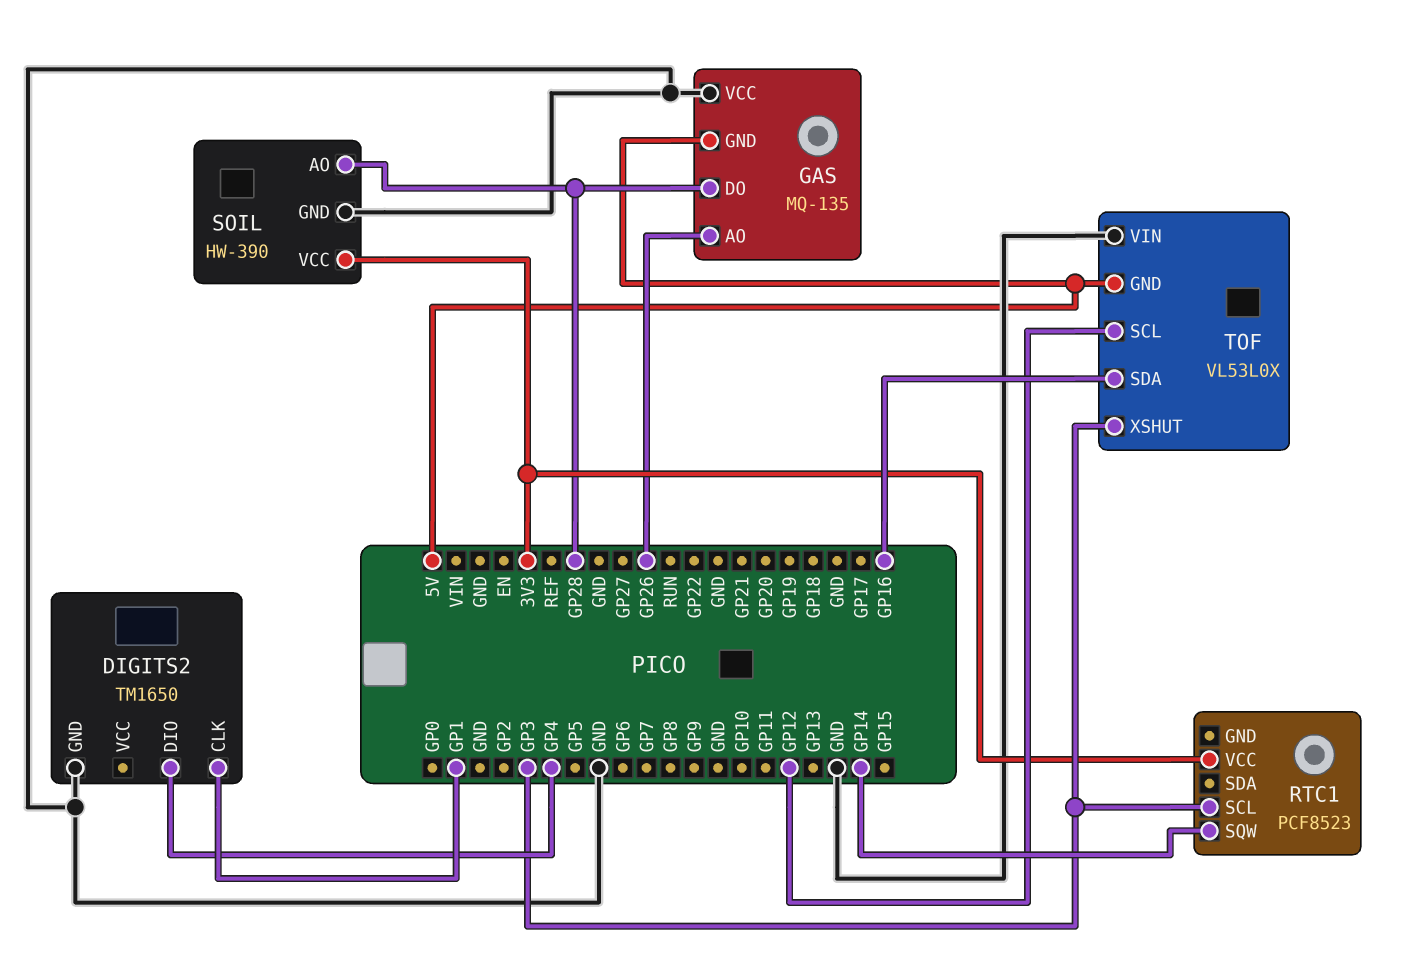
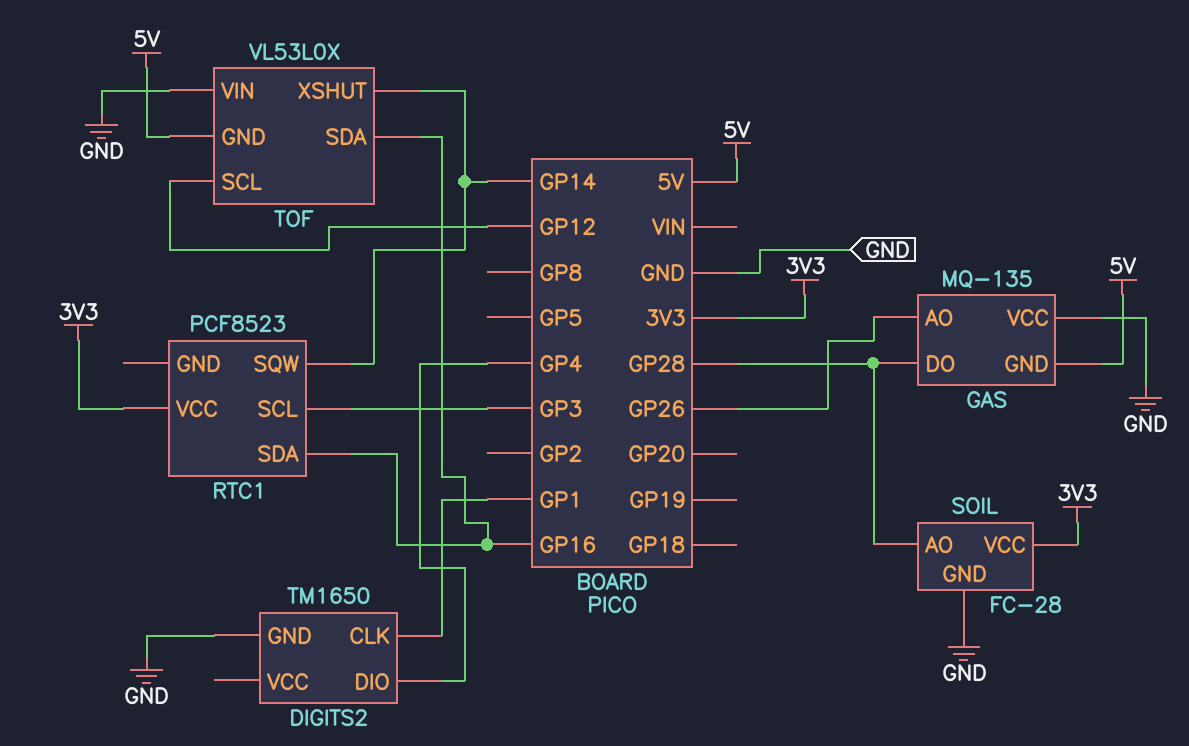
RTC1 pin SDA: none -> GP16
SOIL: HW-390 -> FC-28
TOF pin XSHUT: GP3 -> GP14

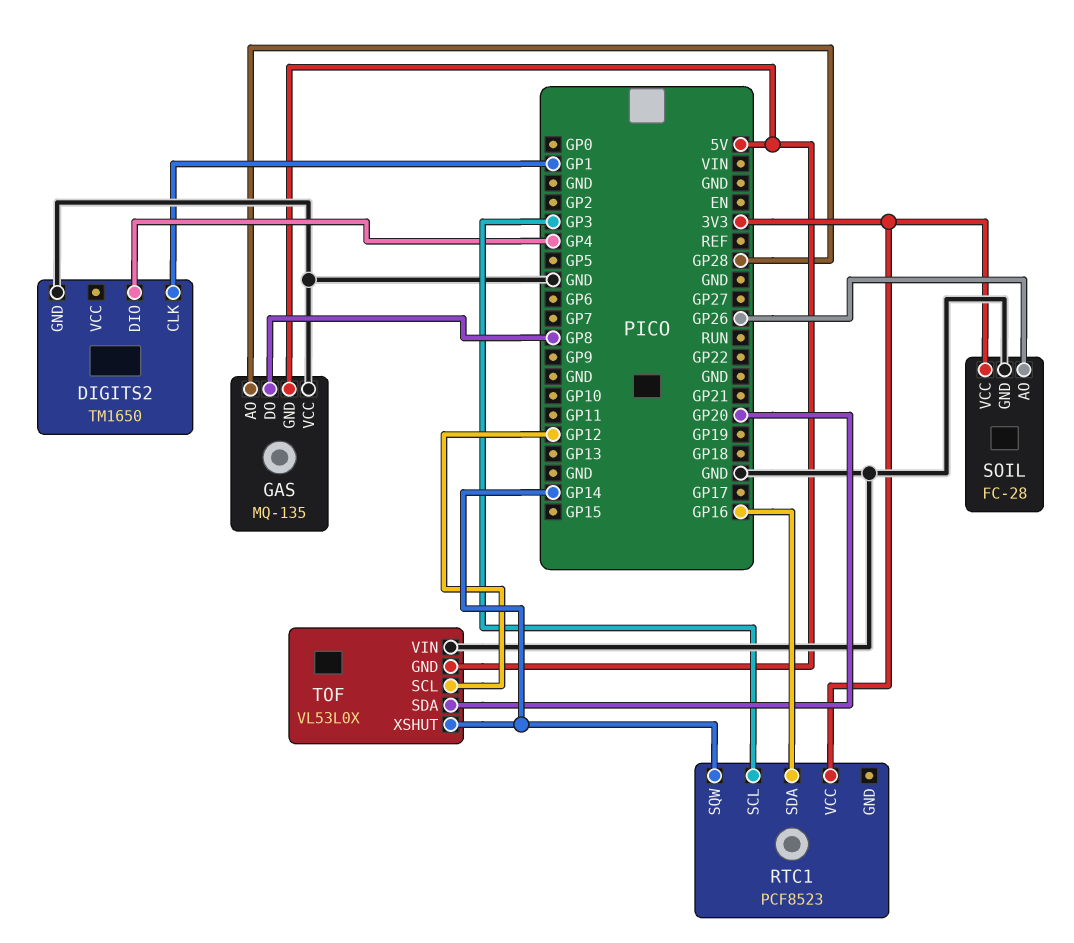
GAS pin AO: GP26 -> GP28
GAS pin DO: GP28 -> GP8
SOIL pin AO: GP28 -> GP26
TOF pin SDA: GP16 -> GP20

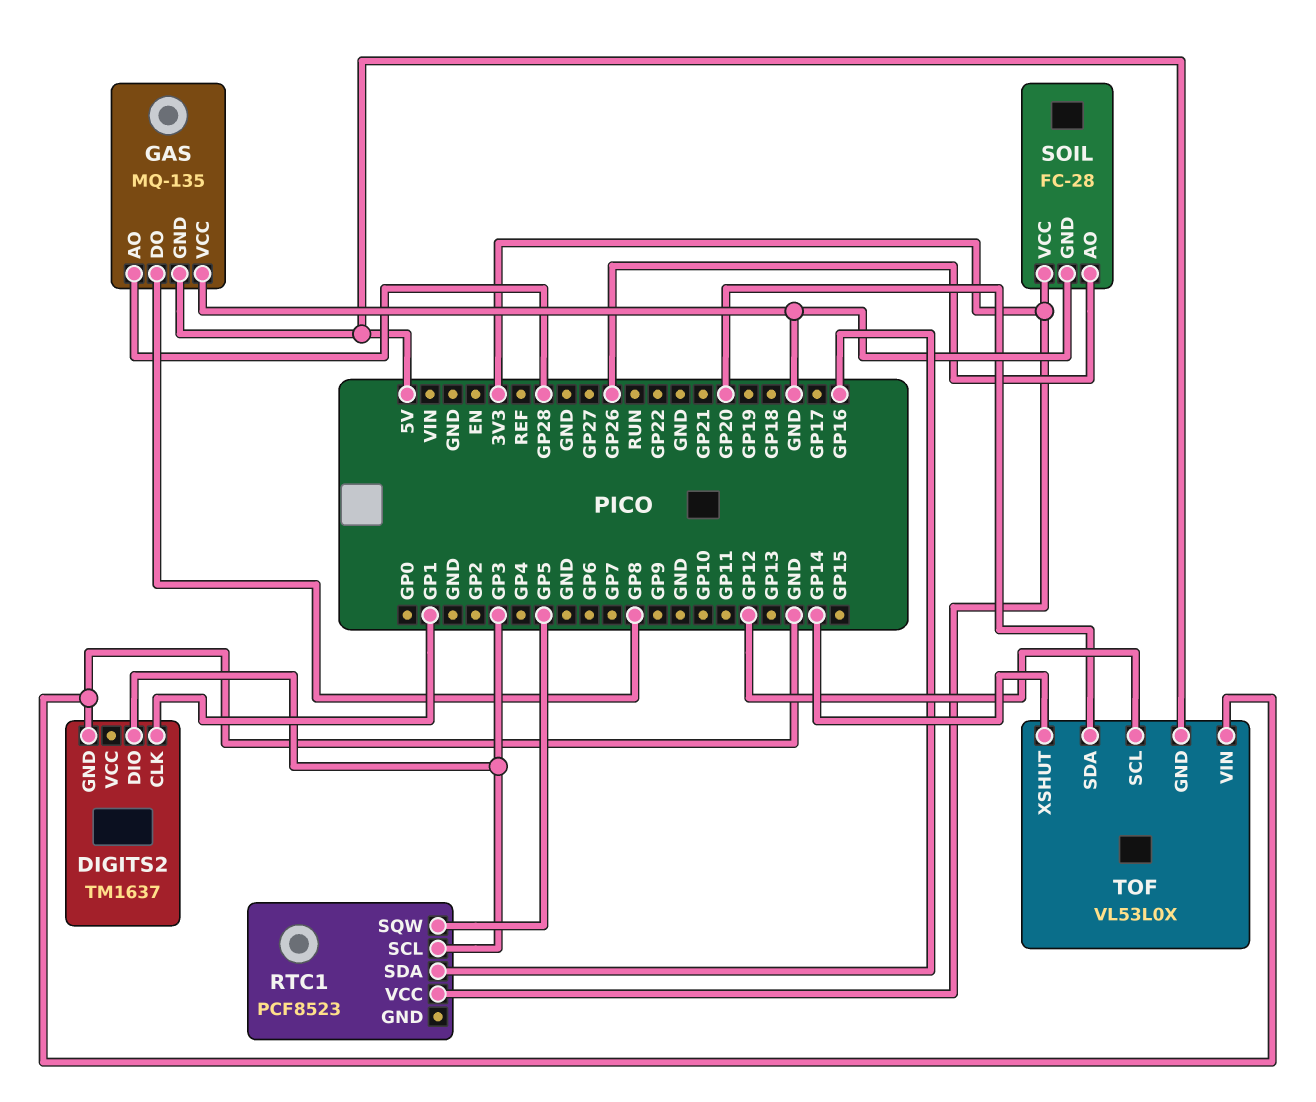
DIGITS2: TM1650 -> TM1637
DIGITS2 pin DIO: GP4 -> GP3
RTC1 pin SQW: GP14 -> GP5

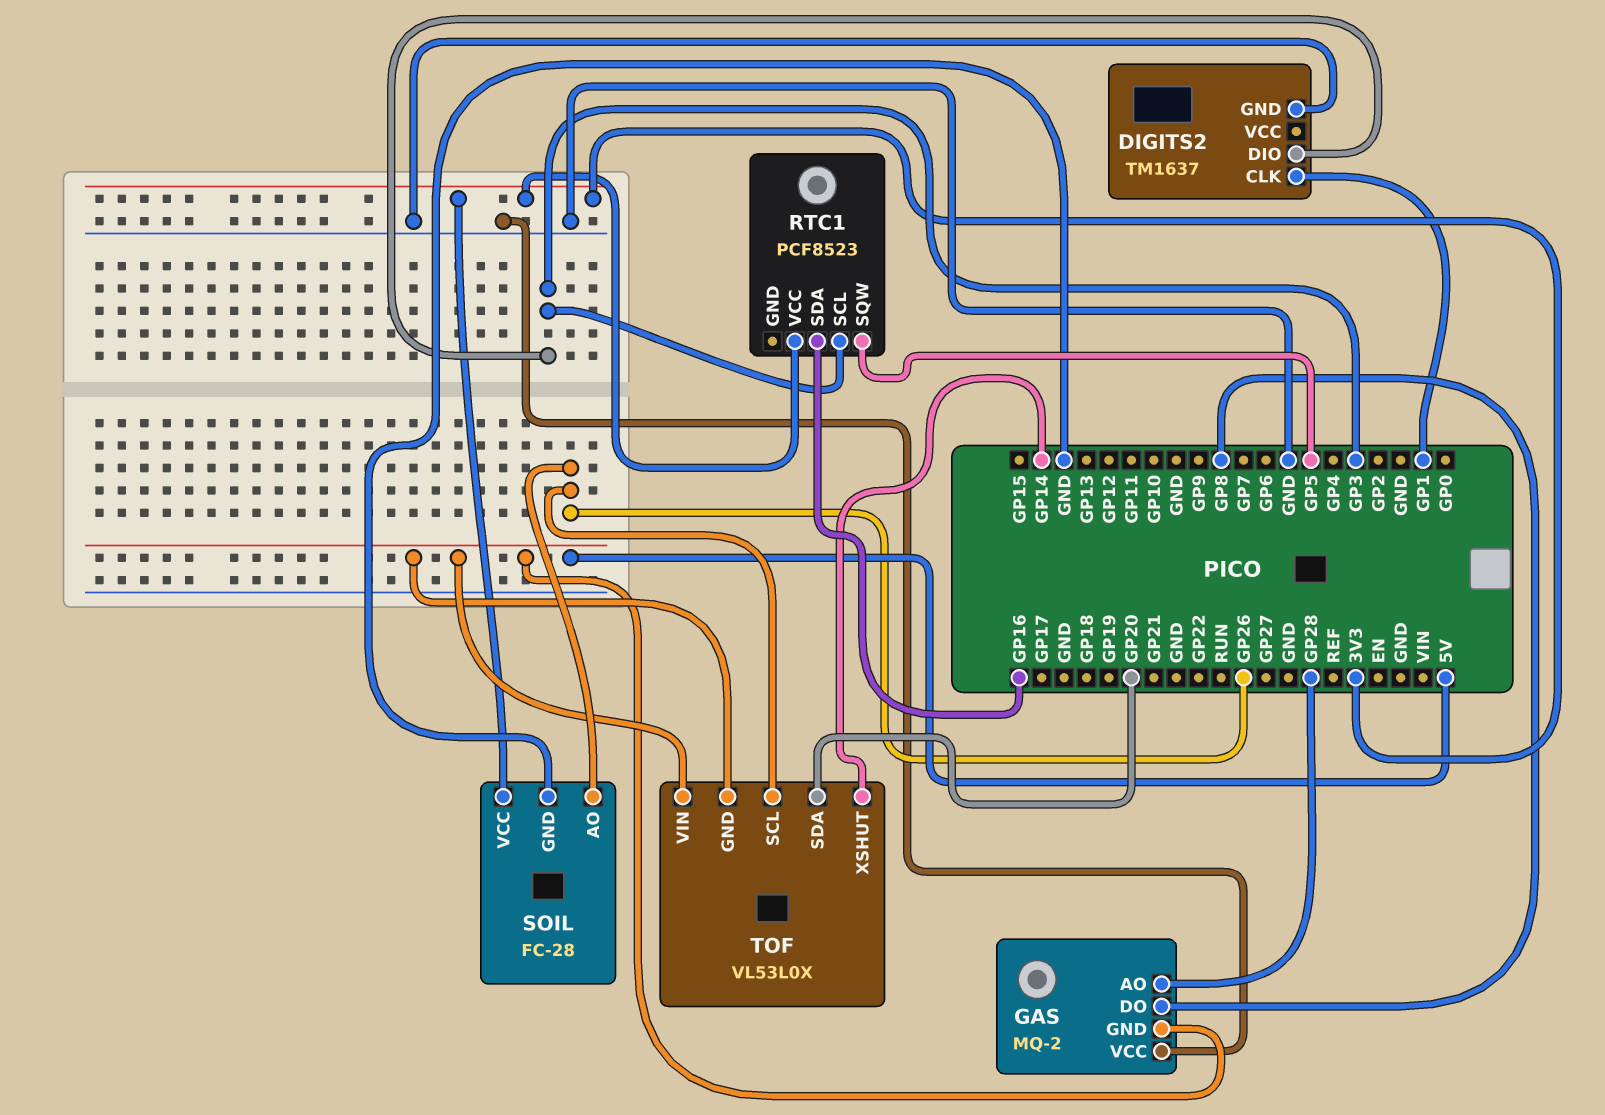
GAS: MQ-135 -> MQ-2
TOF pin SCL: GP12 -> GP26
TOF pin VIN: GND -> 5V

